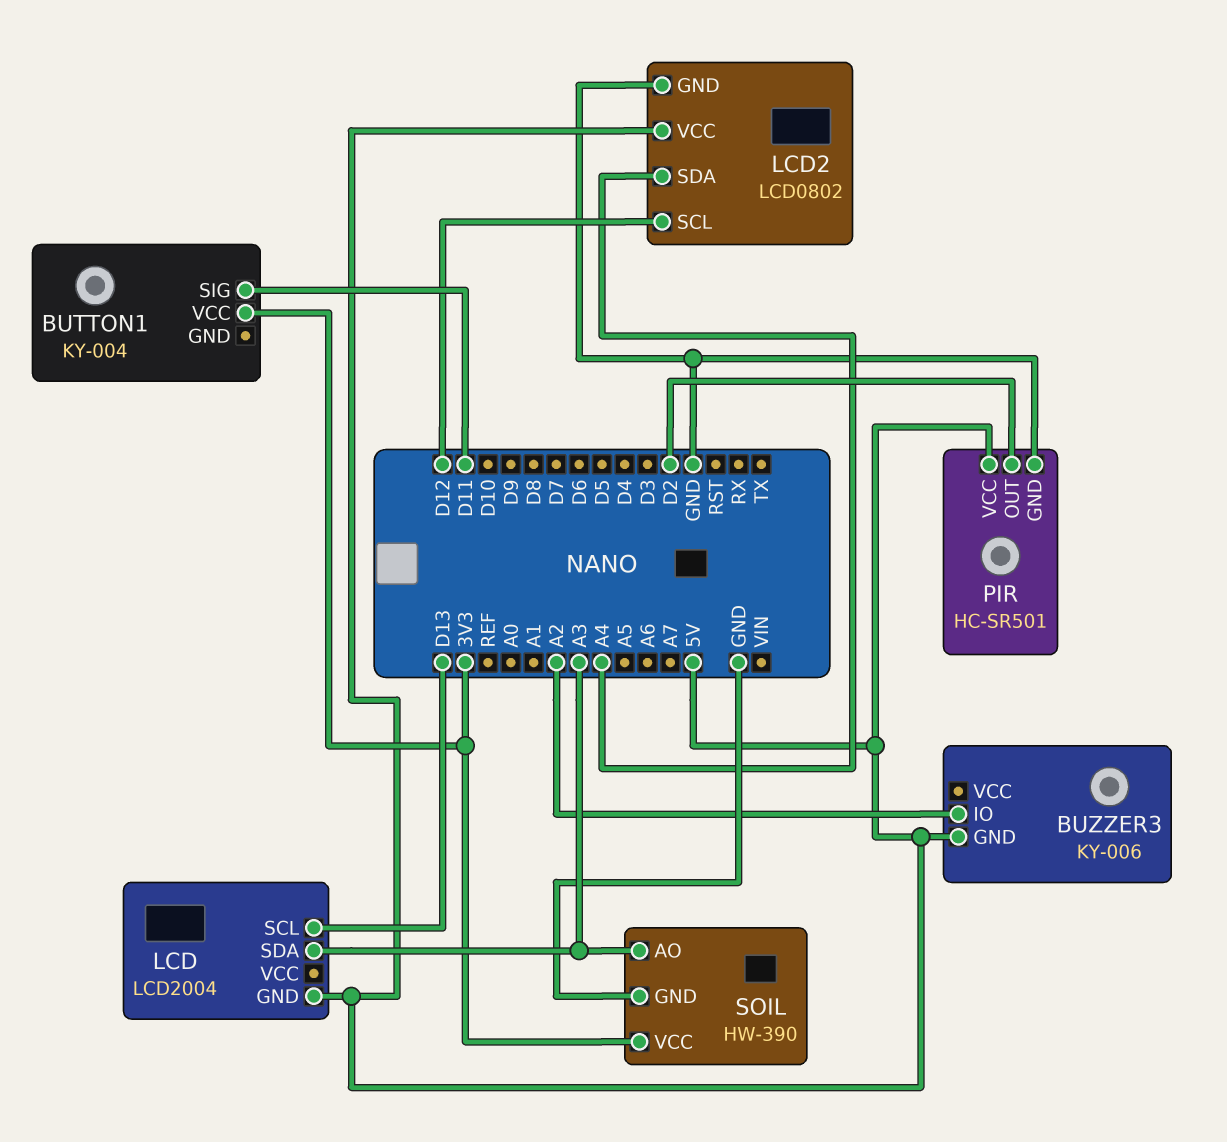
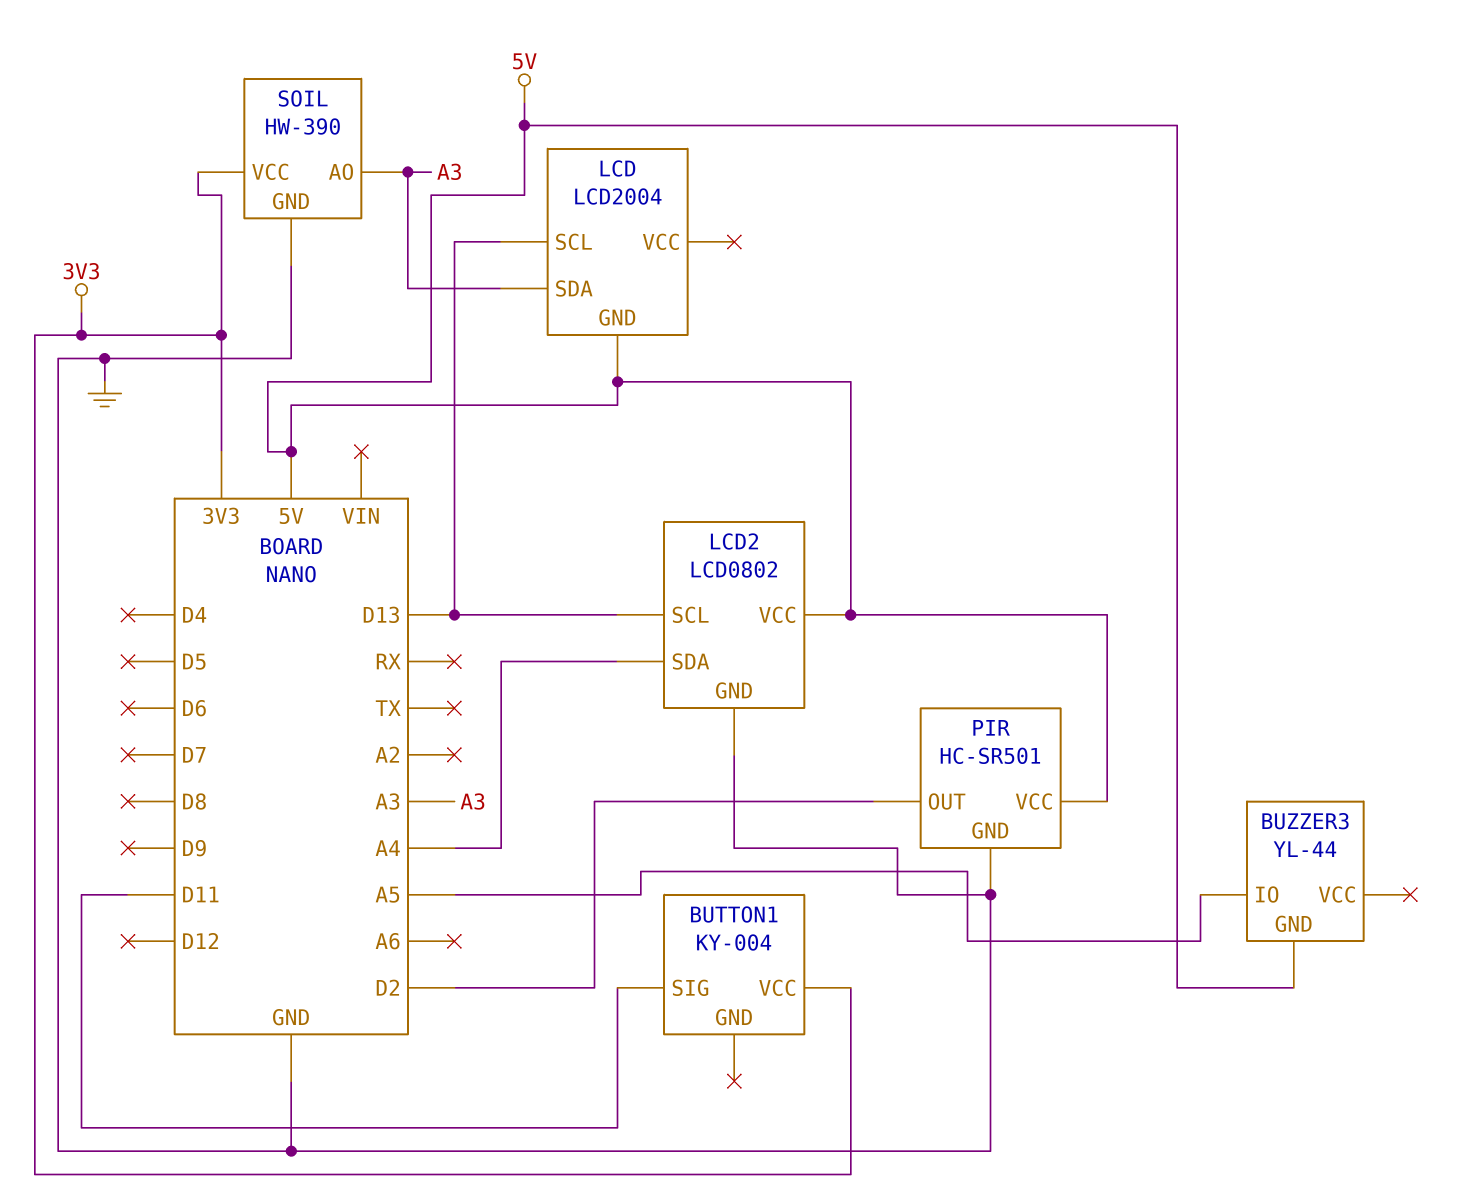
BUZZER3: KY-006 -> YL-44
BUZZER3 pin IO: A2 -> A5
LCD2 pin SCL: D12 -> D13

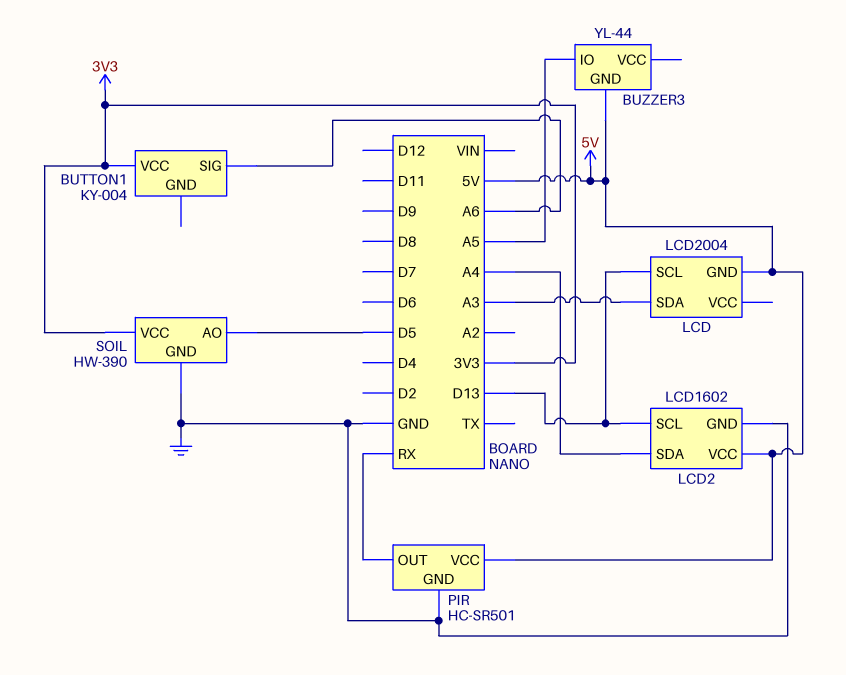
BUTTON1 pin SIG: D11 -> A6
LCD2: LCD0802 -> LCD1602
PIR pin OUT: D2 -> RX
SOIL pin AO: A3 -> D5

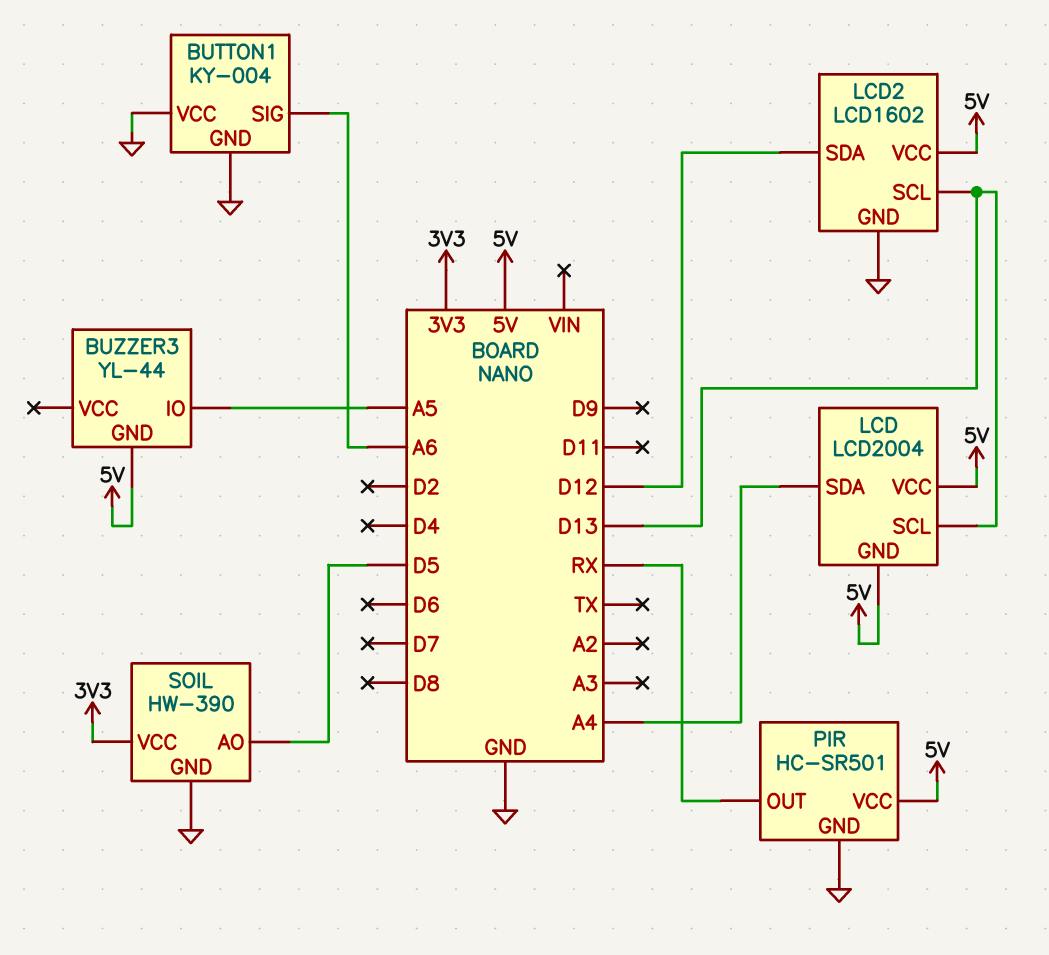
BUTTON1 pin GND: none -> GND
BUTTON1 pin VCC: 3V3 -> GND
LCD pin SDA: A3 -> A4
LCD pin VCC: none -> 5V
LCD2 pin SDA: A4 -> D12

